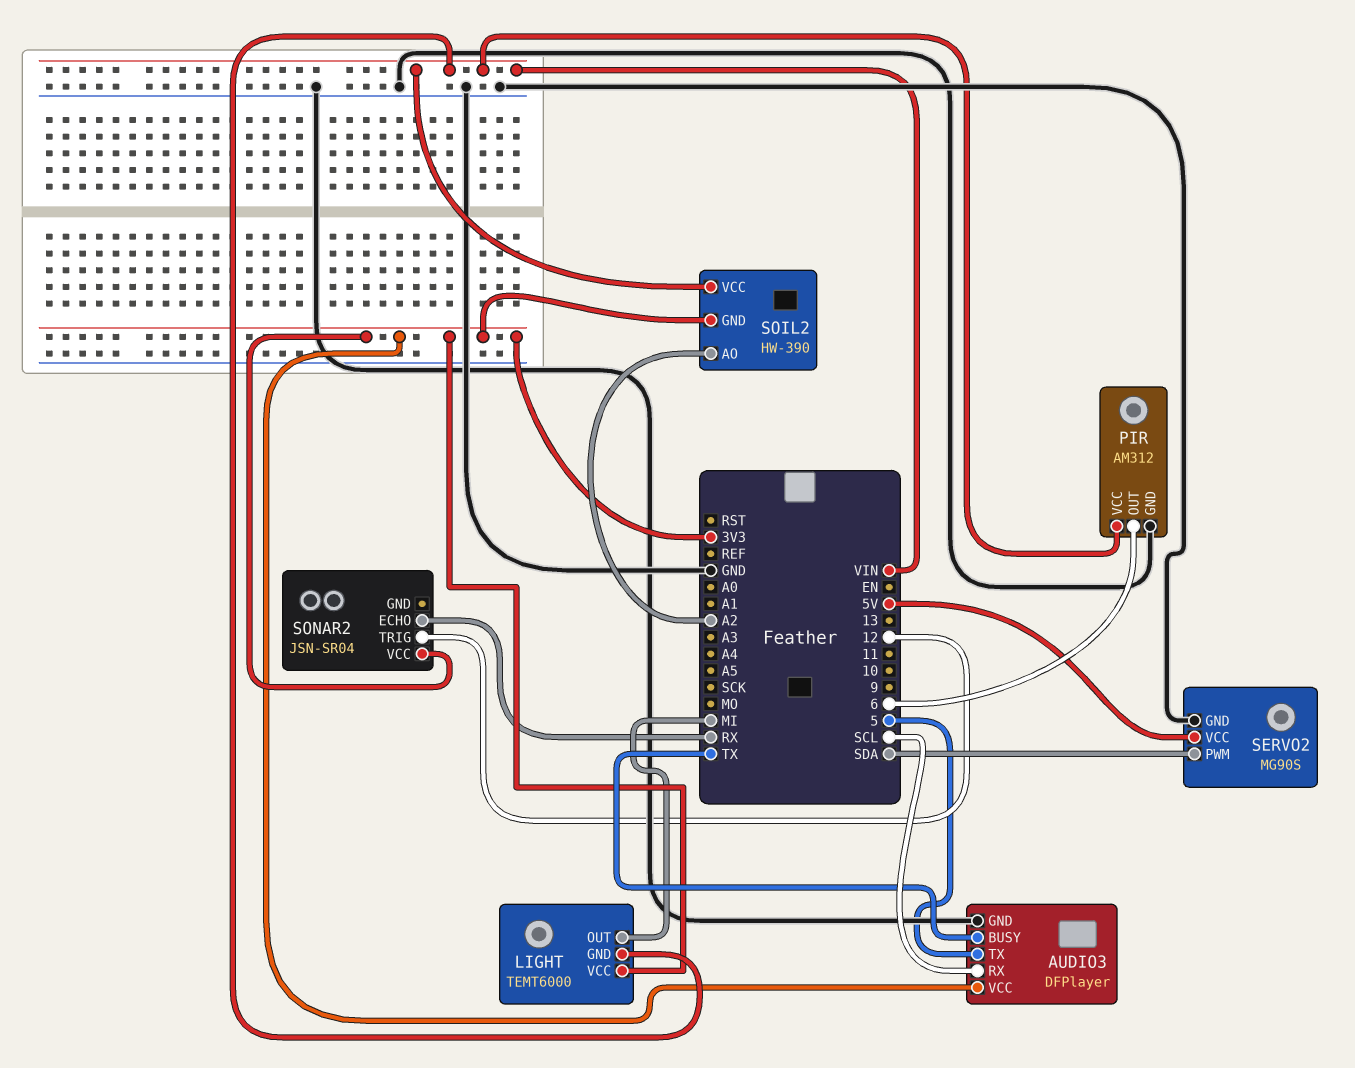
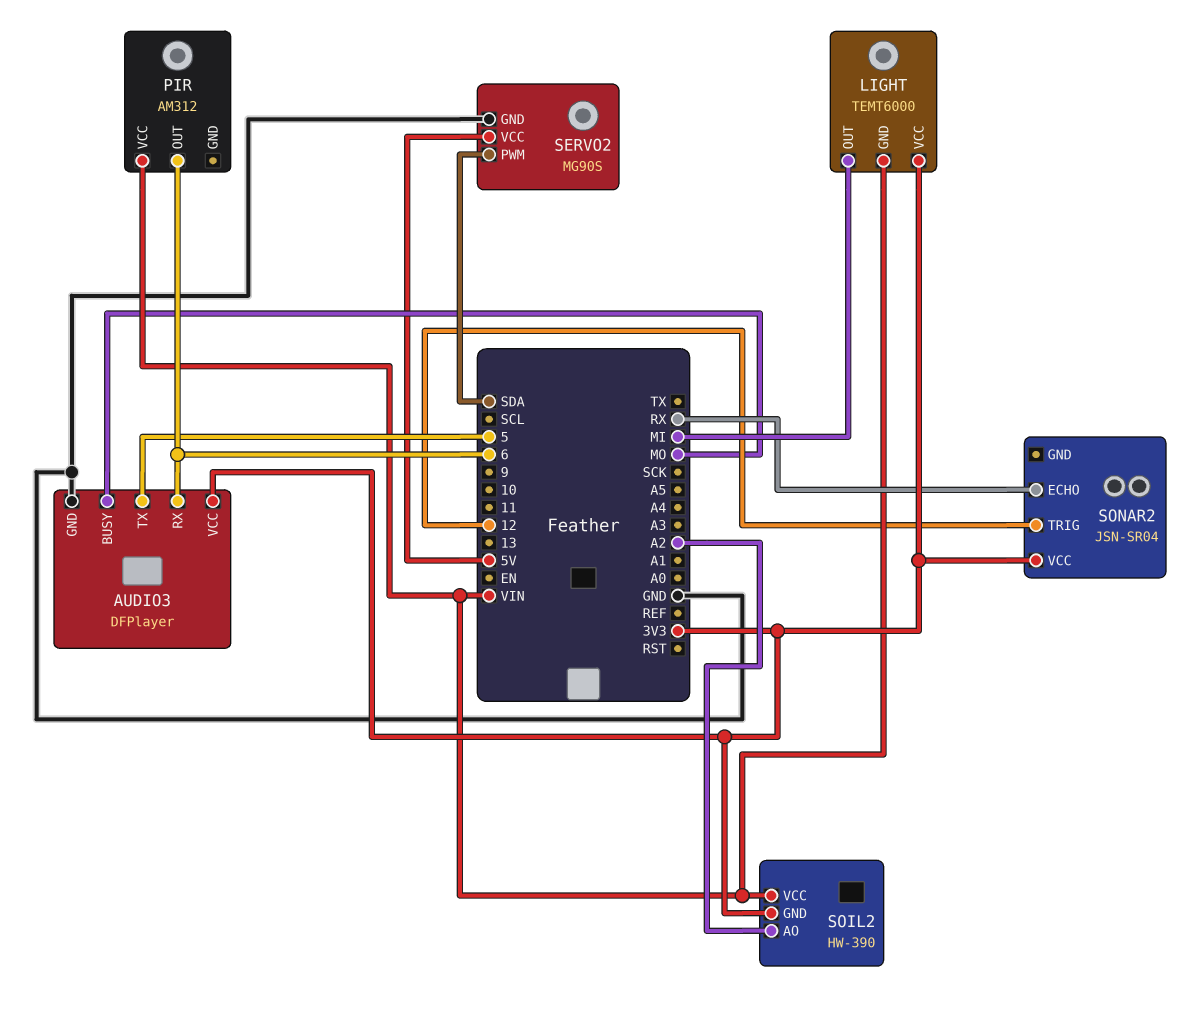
AUDIO3 pin BUSY: TX -> MO
AUDIO3 pin RX: SCL -> 6
PIR pin GND: GND -> none

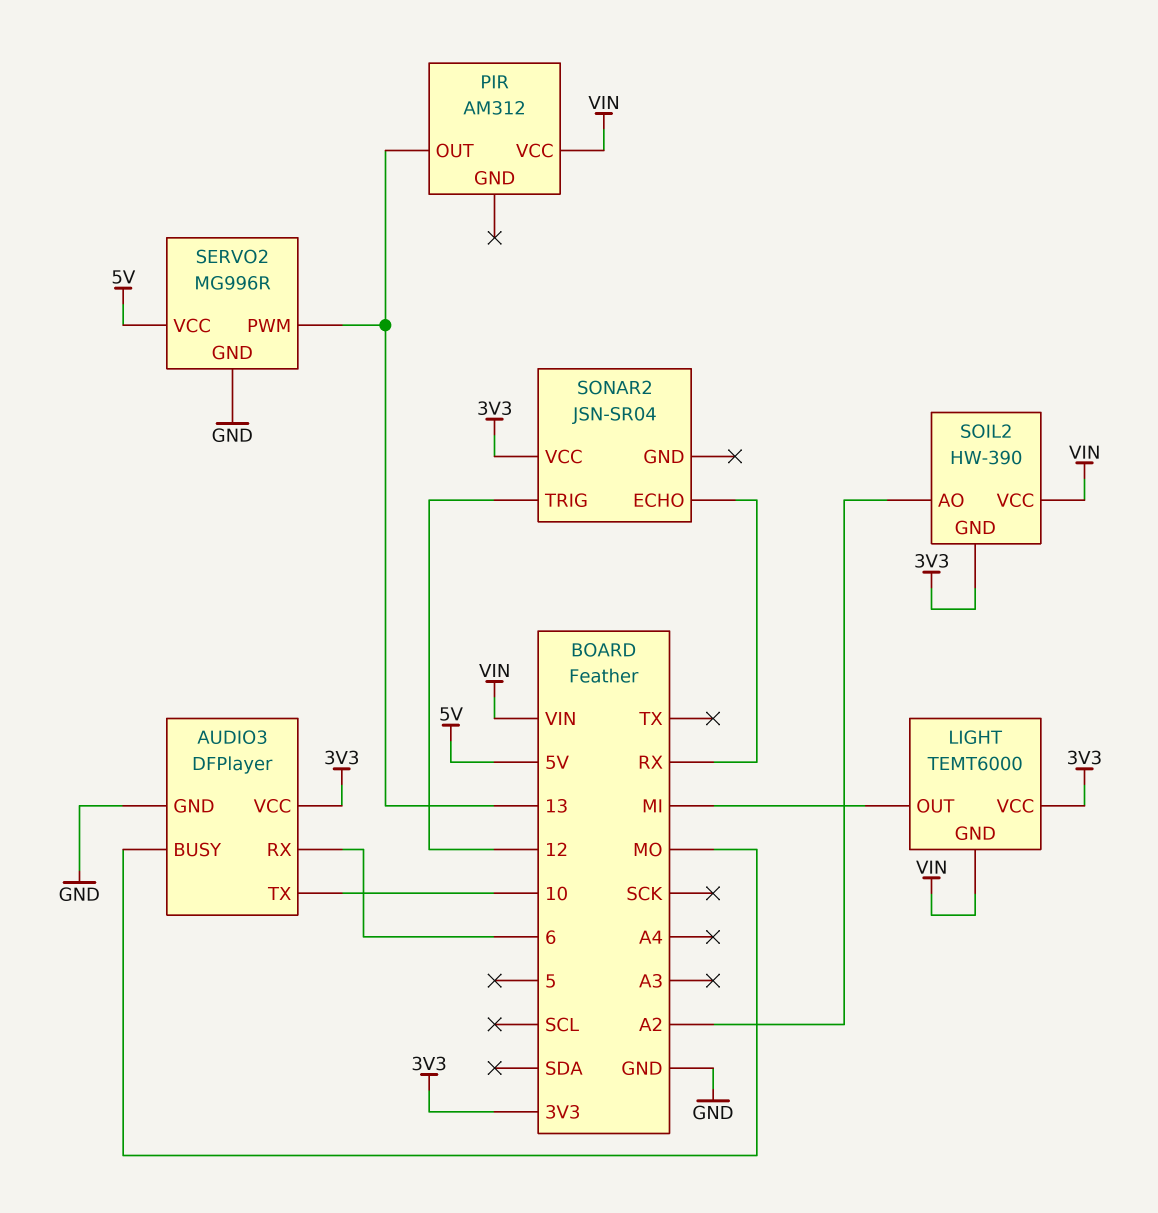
AUDIO3 pin TX: 5 -> 10
PIR pin OUT: 6 -> 13
SERVO2: MG90S -> MG996R
SERVO2 pin PWM: SDA -> 13

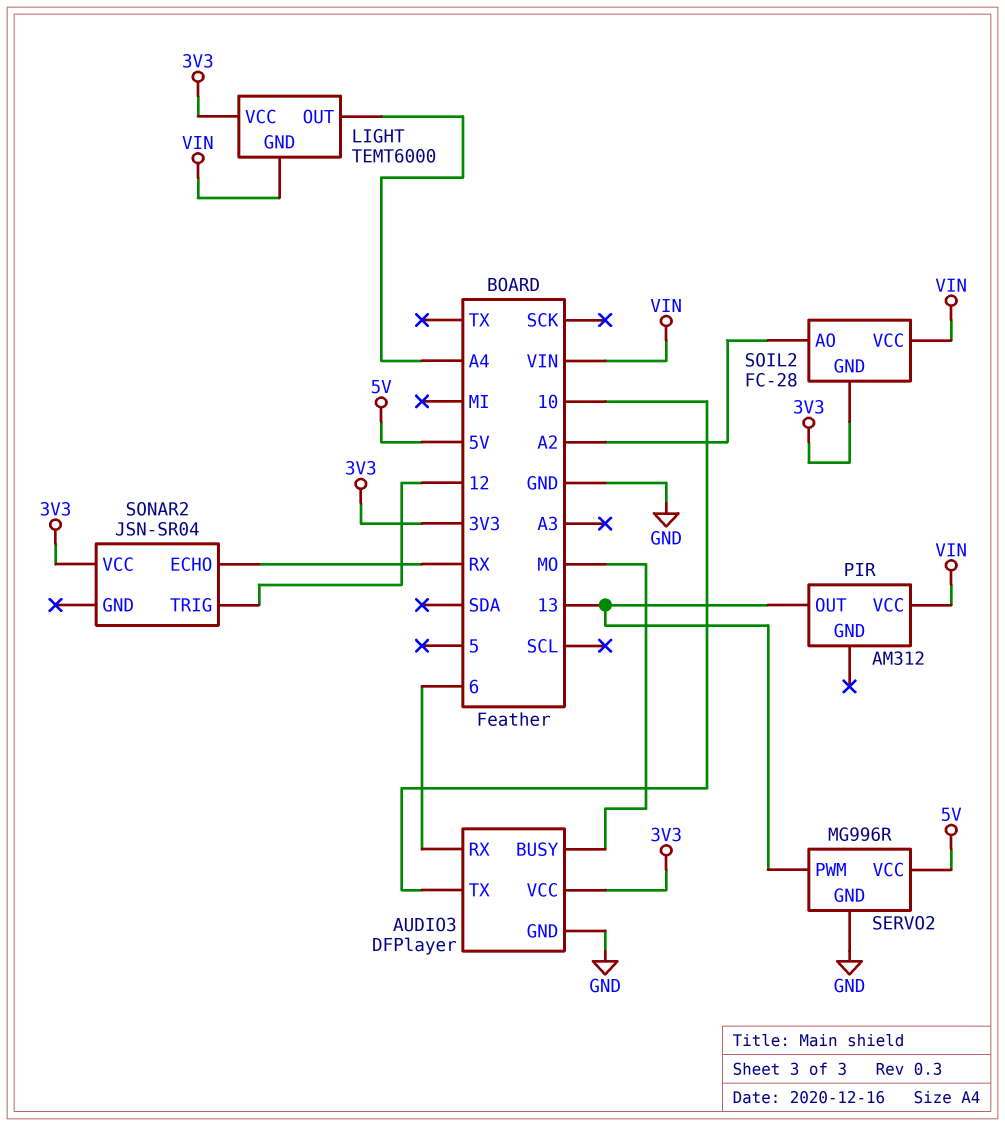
LIGHT pin OUT: MI -> A4
SOIL2: HW-390 -> FC-28

